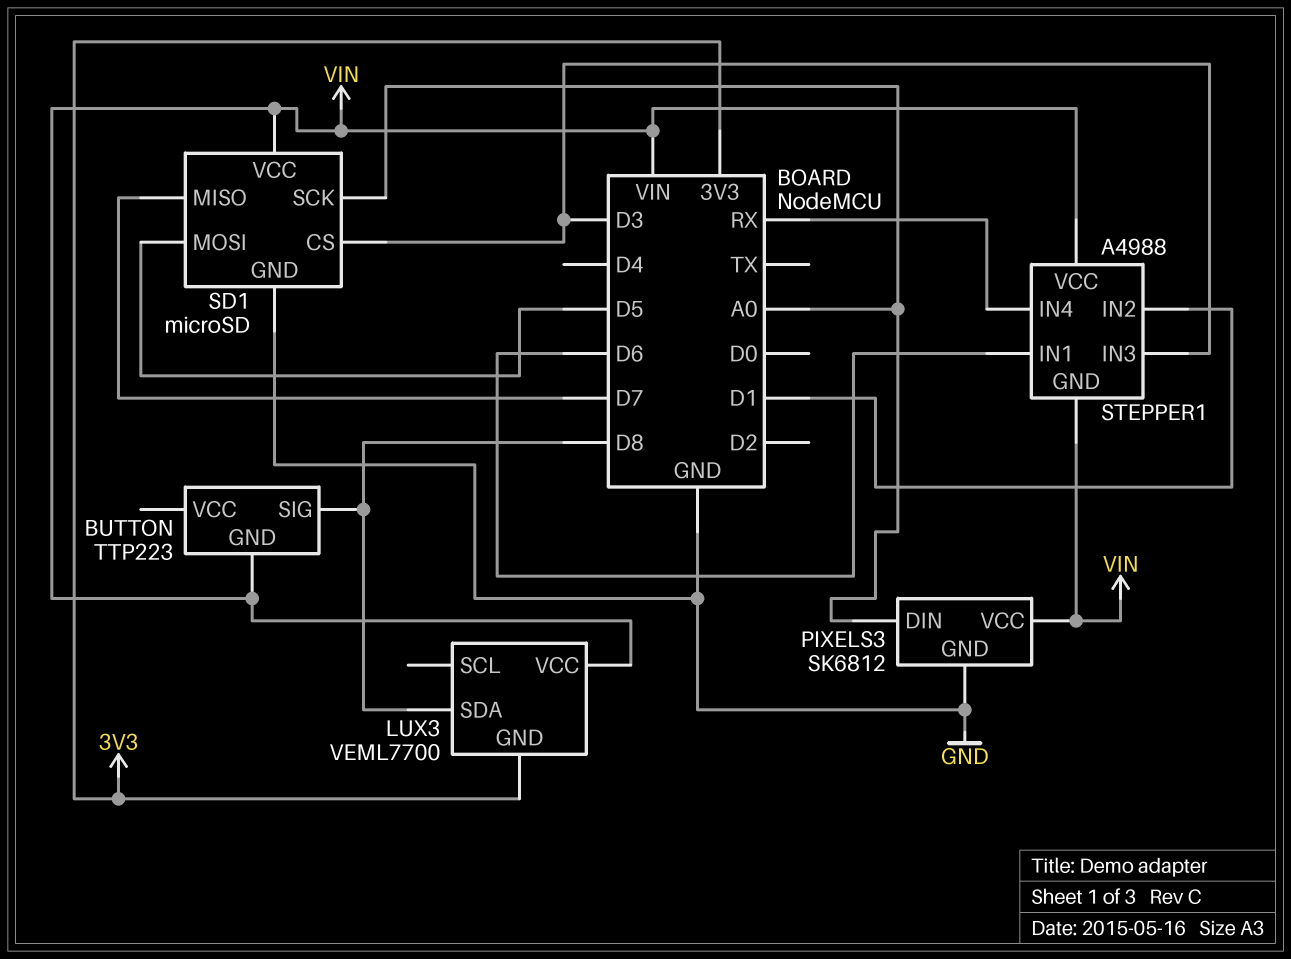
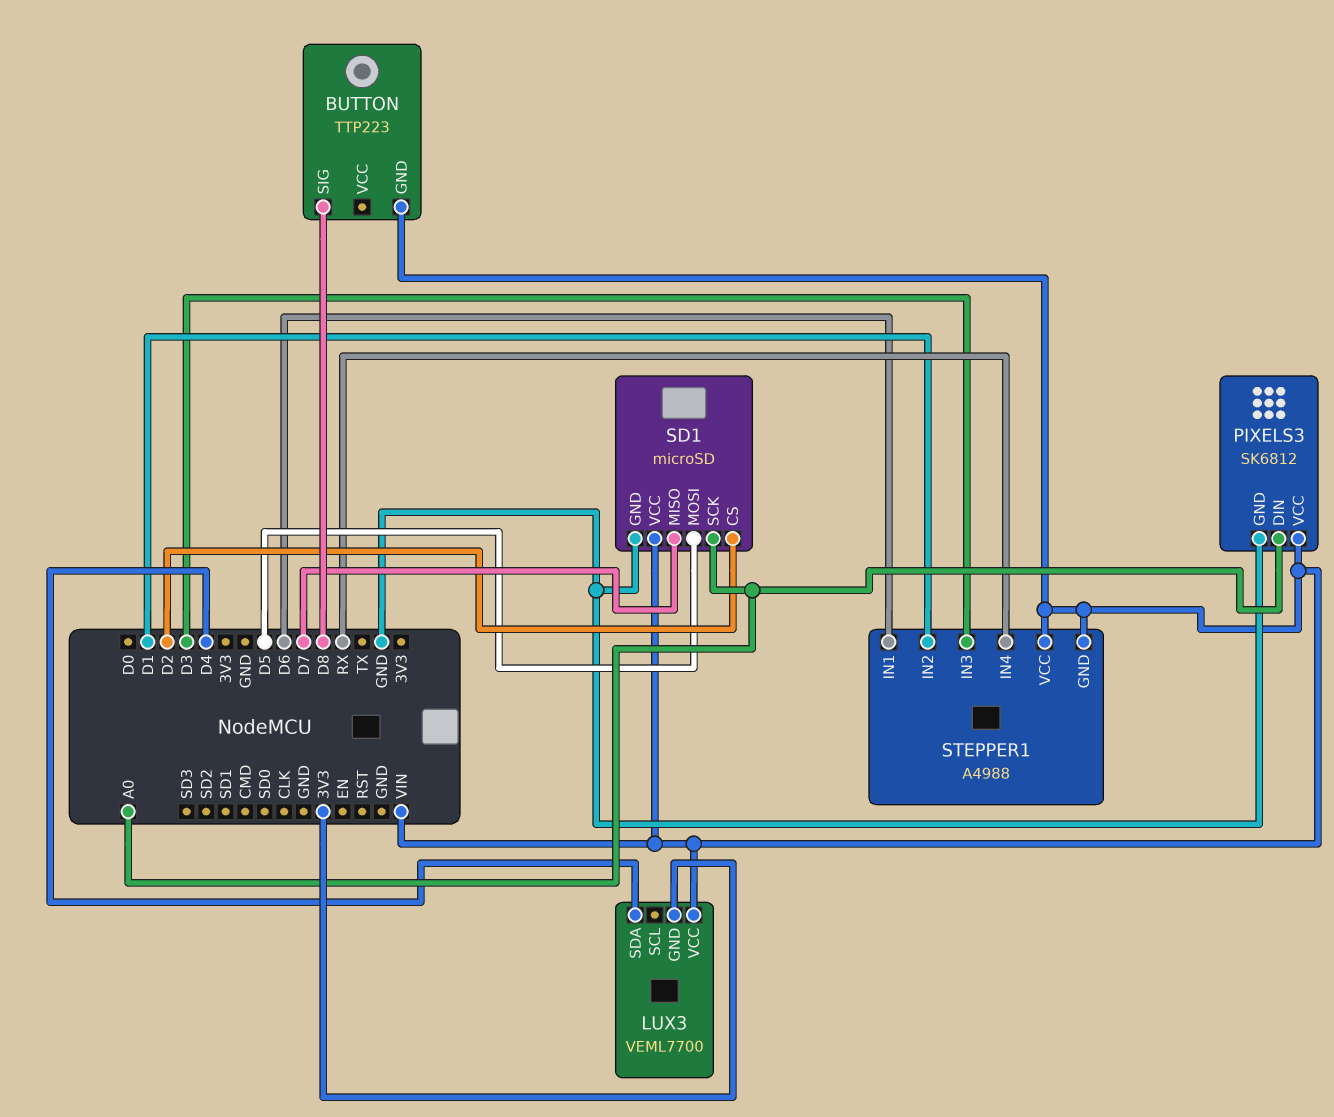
LUX3 pin SDA: D8 -> D4
SD1 pin CS: D3 -> D2

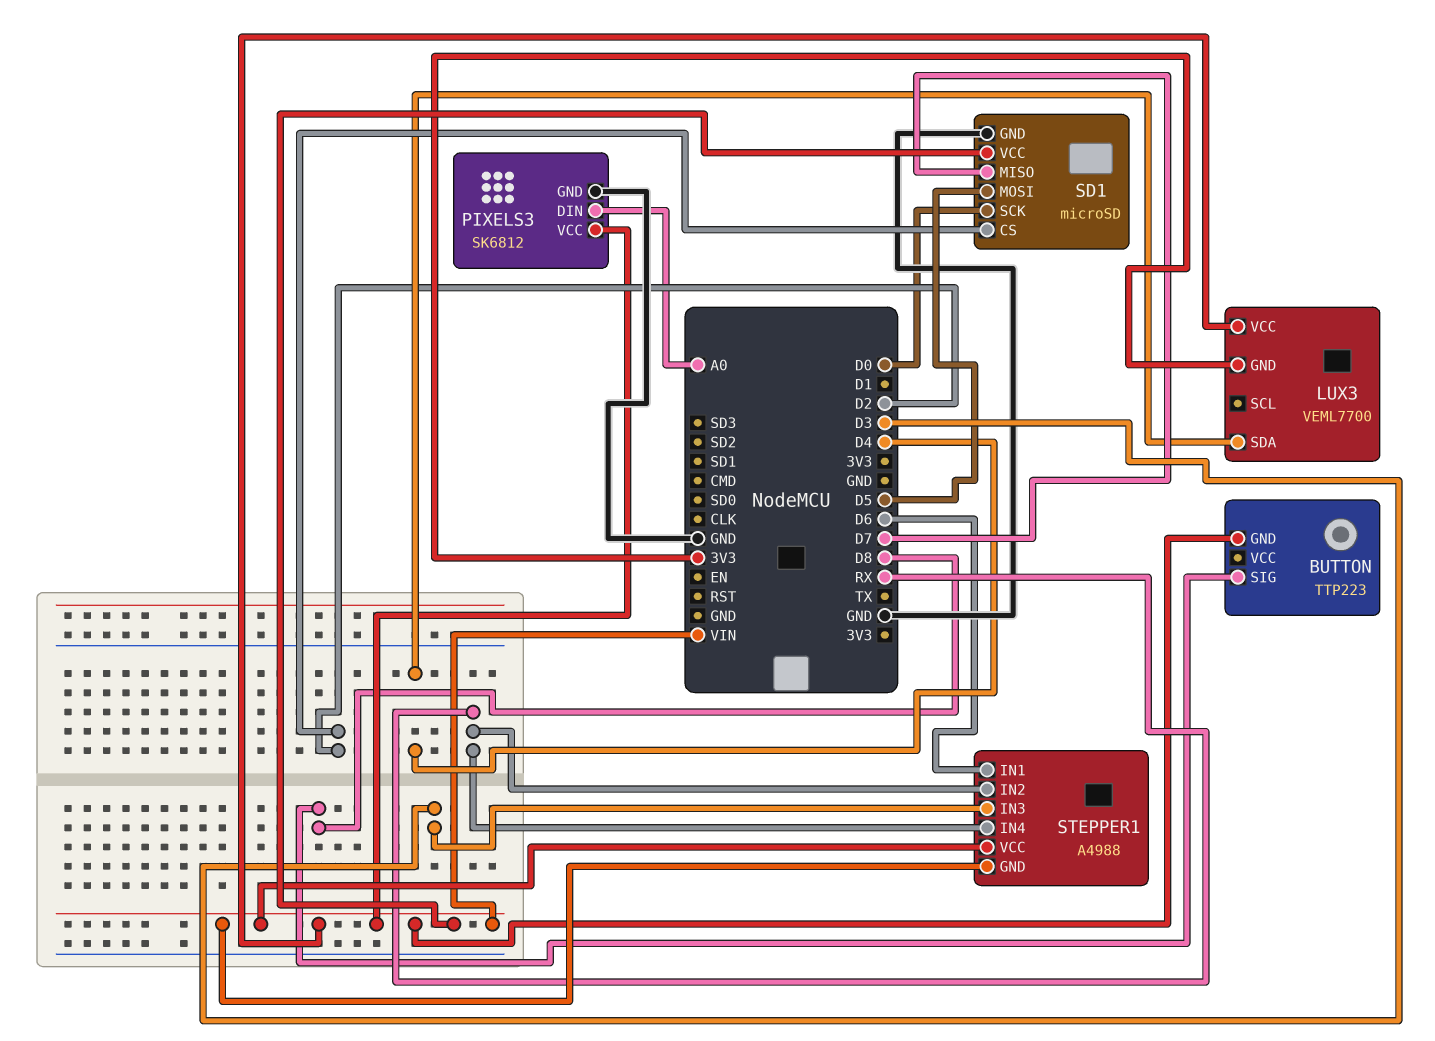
SD1 pin SCK: A0 -> D0
STEPPER1 pin IN2: D1 -> RX

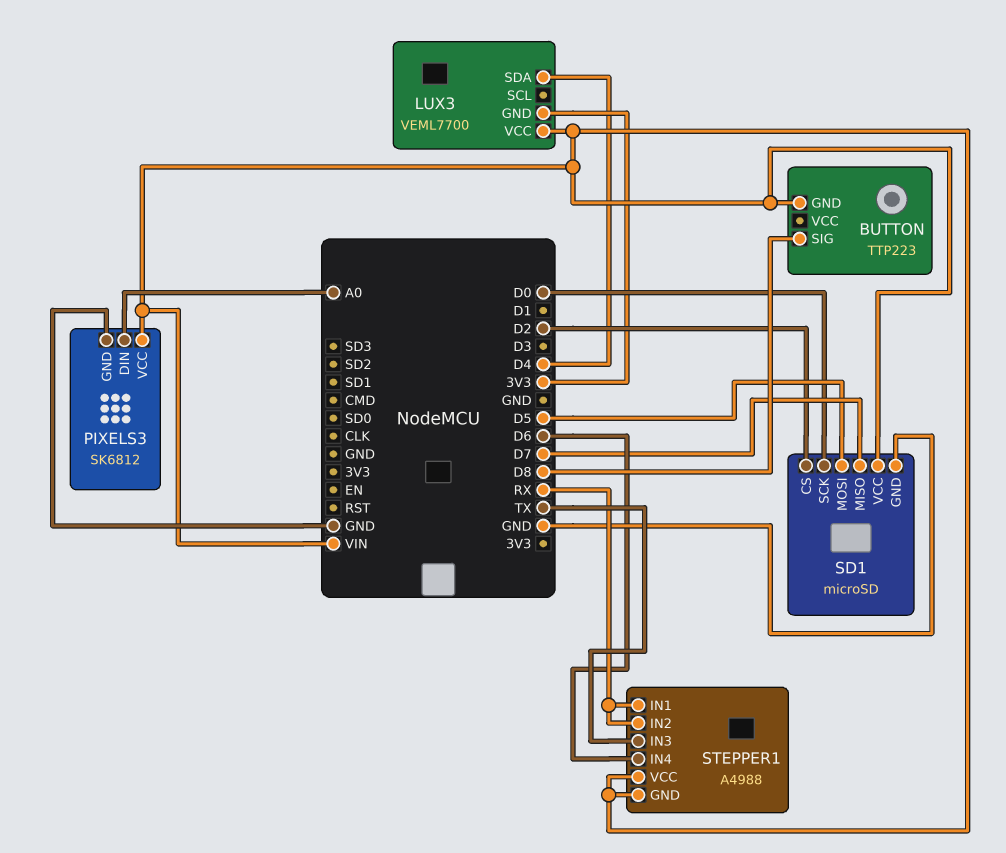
STEPPER1 pin IN1: D6 -> RX
STEPPER1 pin IN3: D3 -> TX
STEPPER1 pin IN4: RX -> D6

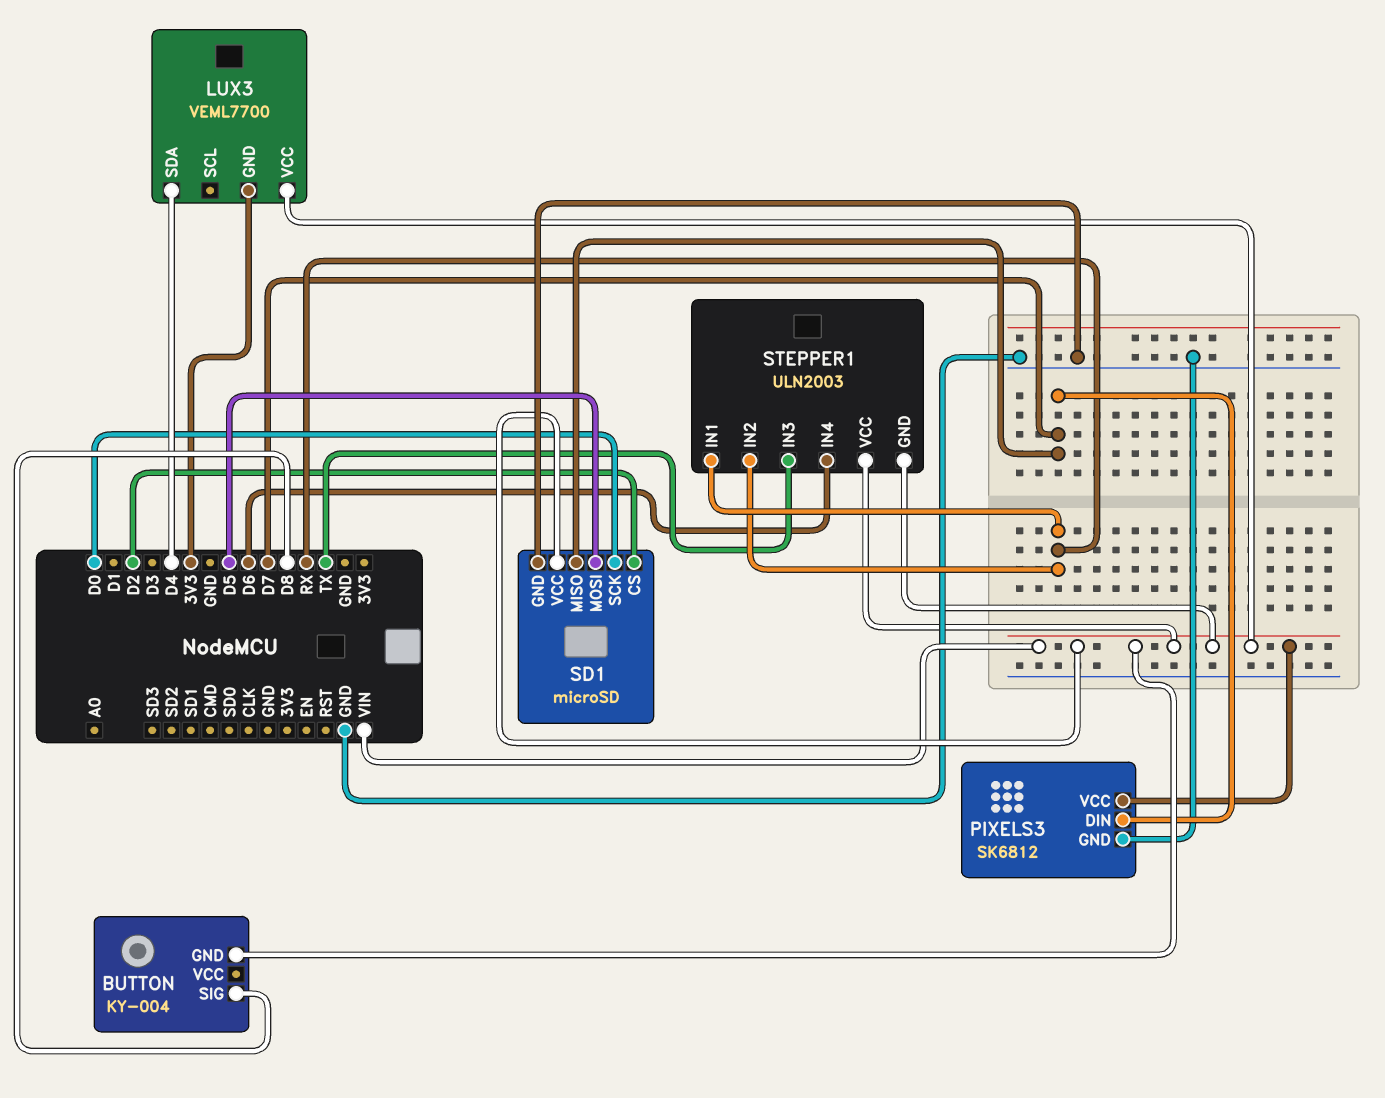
BUTTON: TTP223 -> KY-004
PIXELS3 pin DIN: A0 -> D7
STEPPER1: A4988 -> ULN2003

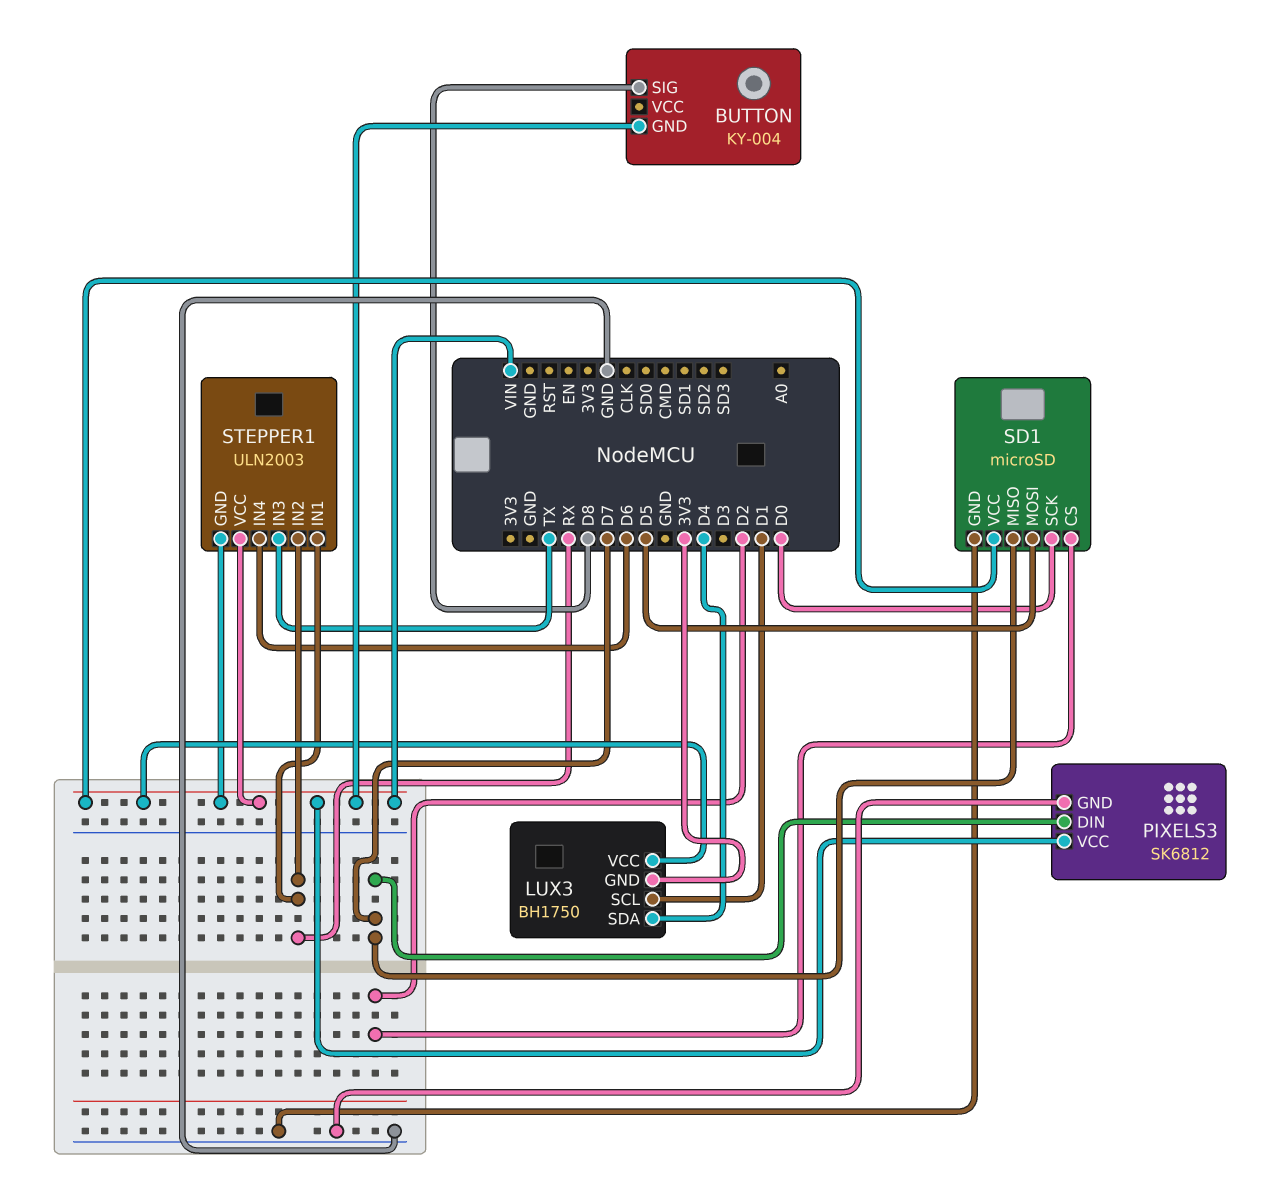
LUX3: VEML7700 -> BH1750
LUX3 pin SCL: none -> D1

